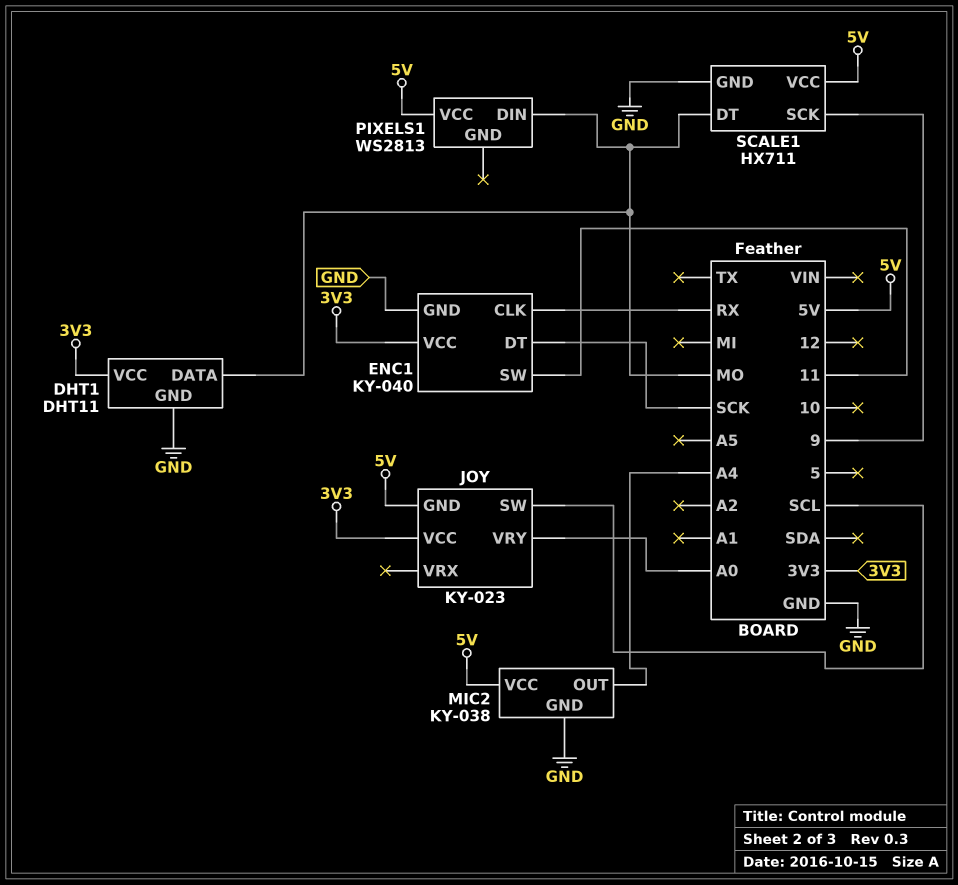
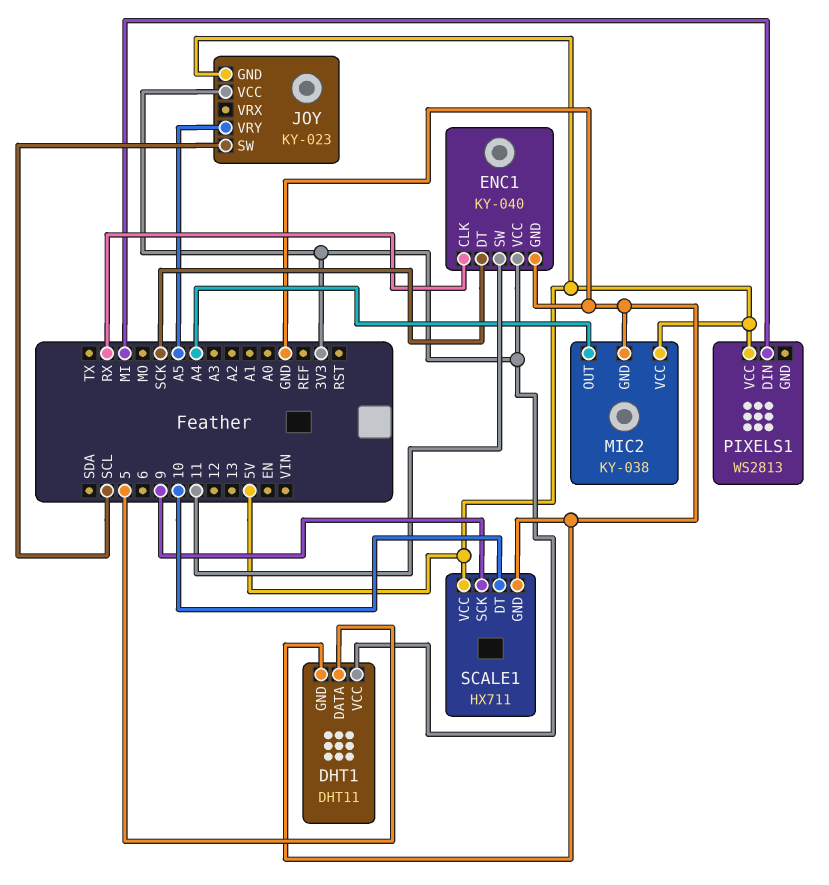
DHT1 pin DATA: MO -> 5
JOY pin VRY: A0 -> A5
PIXELS1 pin DIN: MO -> MI
SCALE1 pin DT: MO -> 10

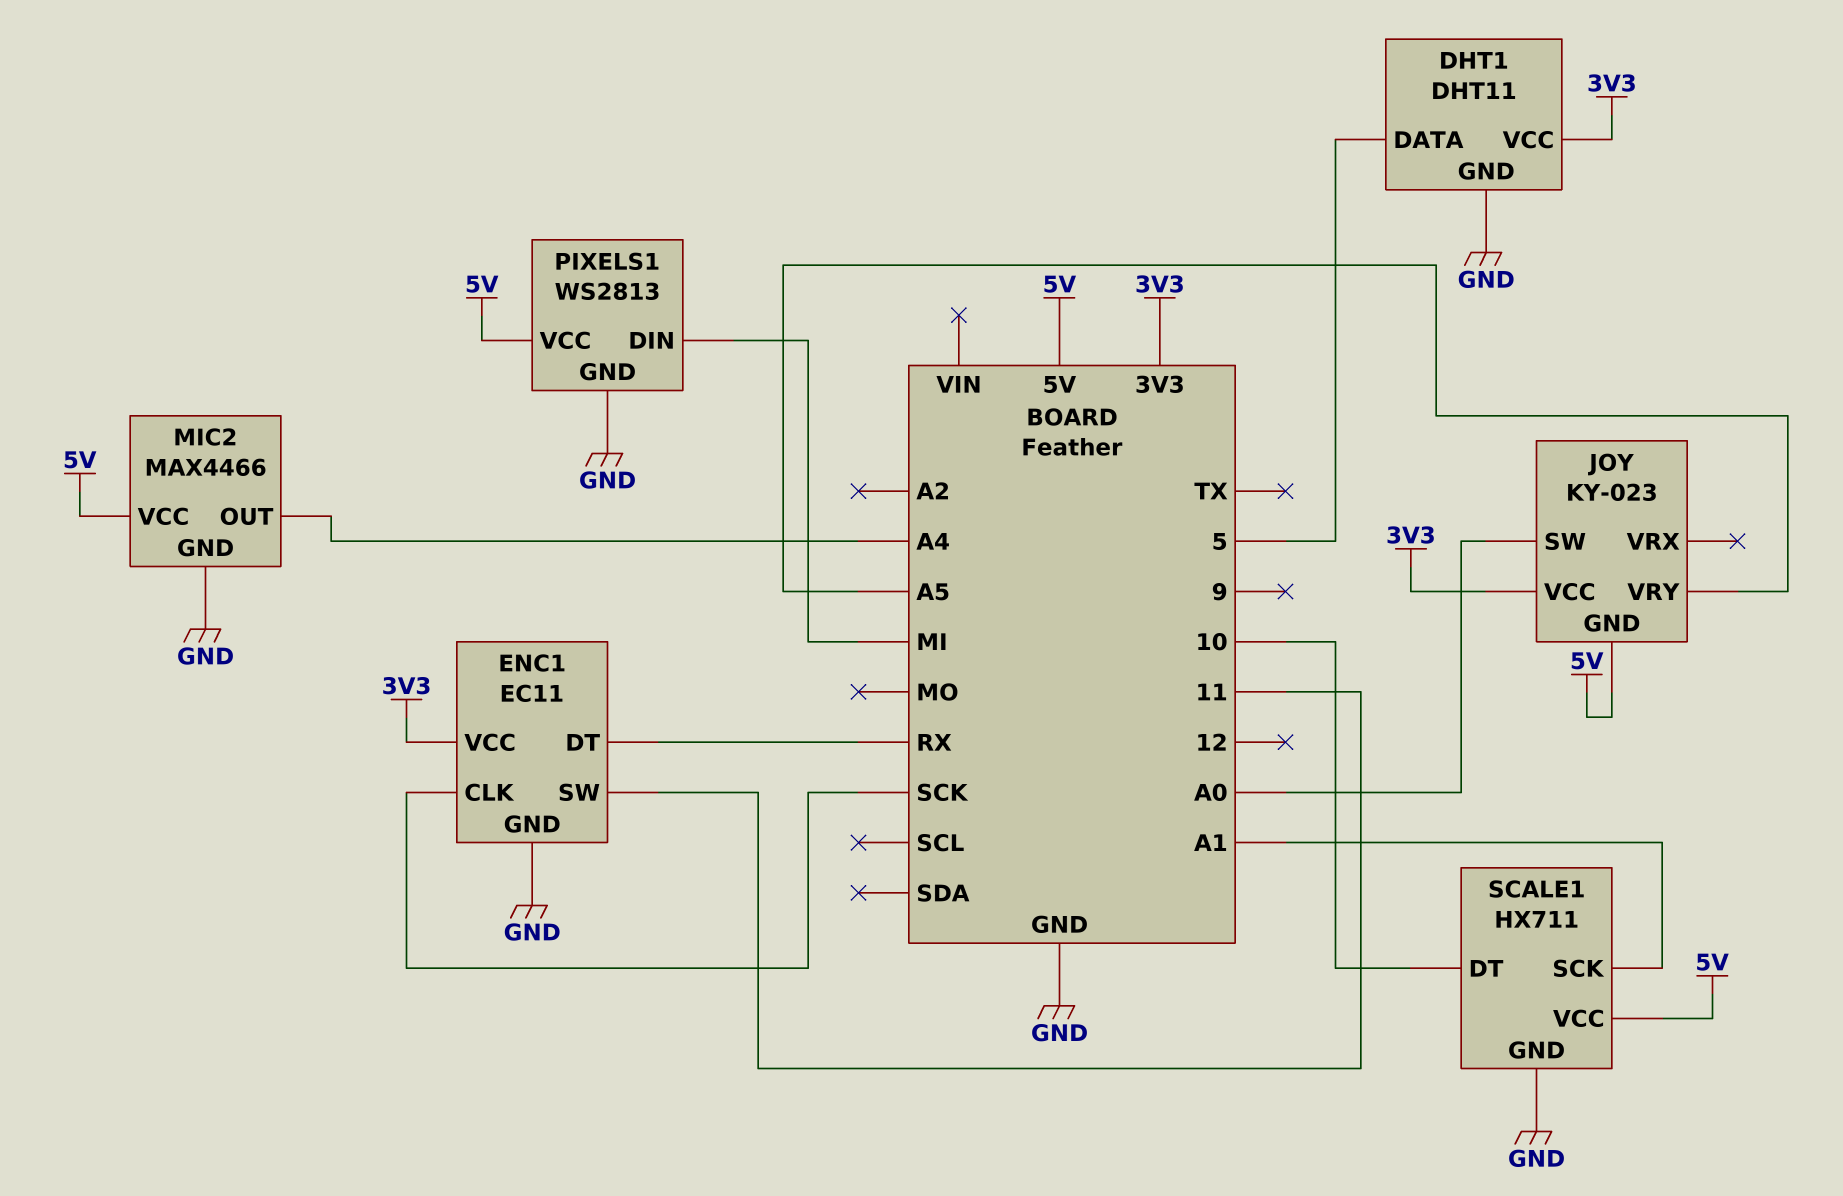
ENC1: KY-040 -> EC11
ENC1 pin CLK: RX -> SCK
ENC1 pin DT: SCK -> RX
JOY pin SW: SCL -> A0
MIC2: KY-038 -> MAX4466
PIXELS1 pin GND: none -> GND
SCALE1 pin SCK: 9 -> A1

